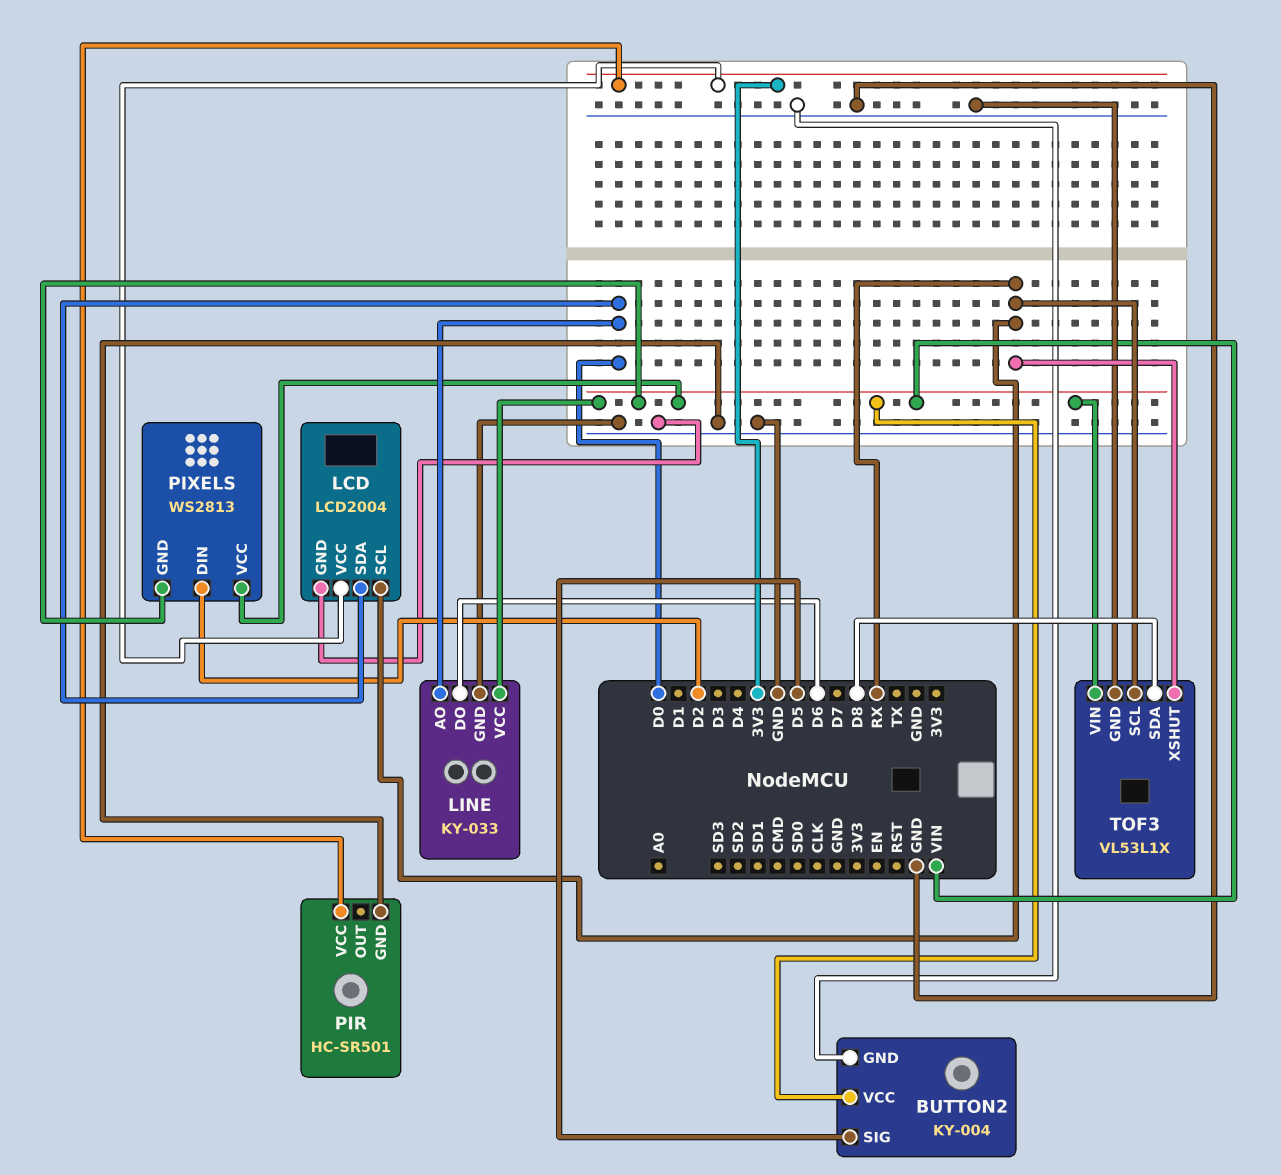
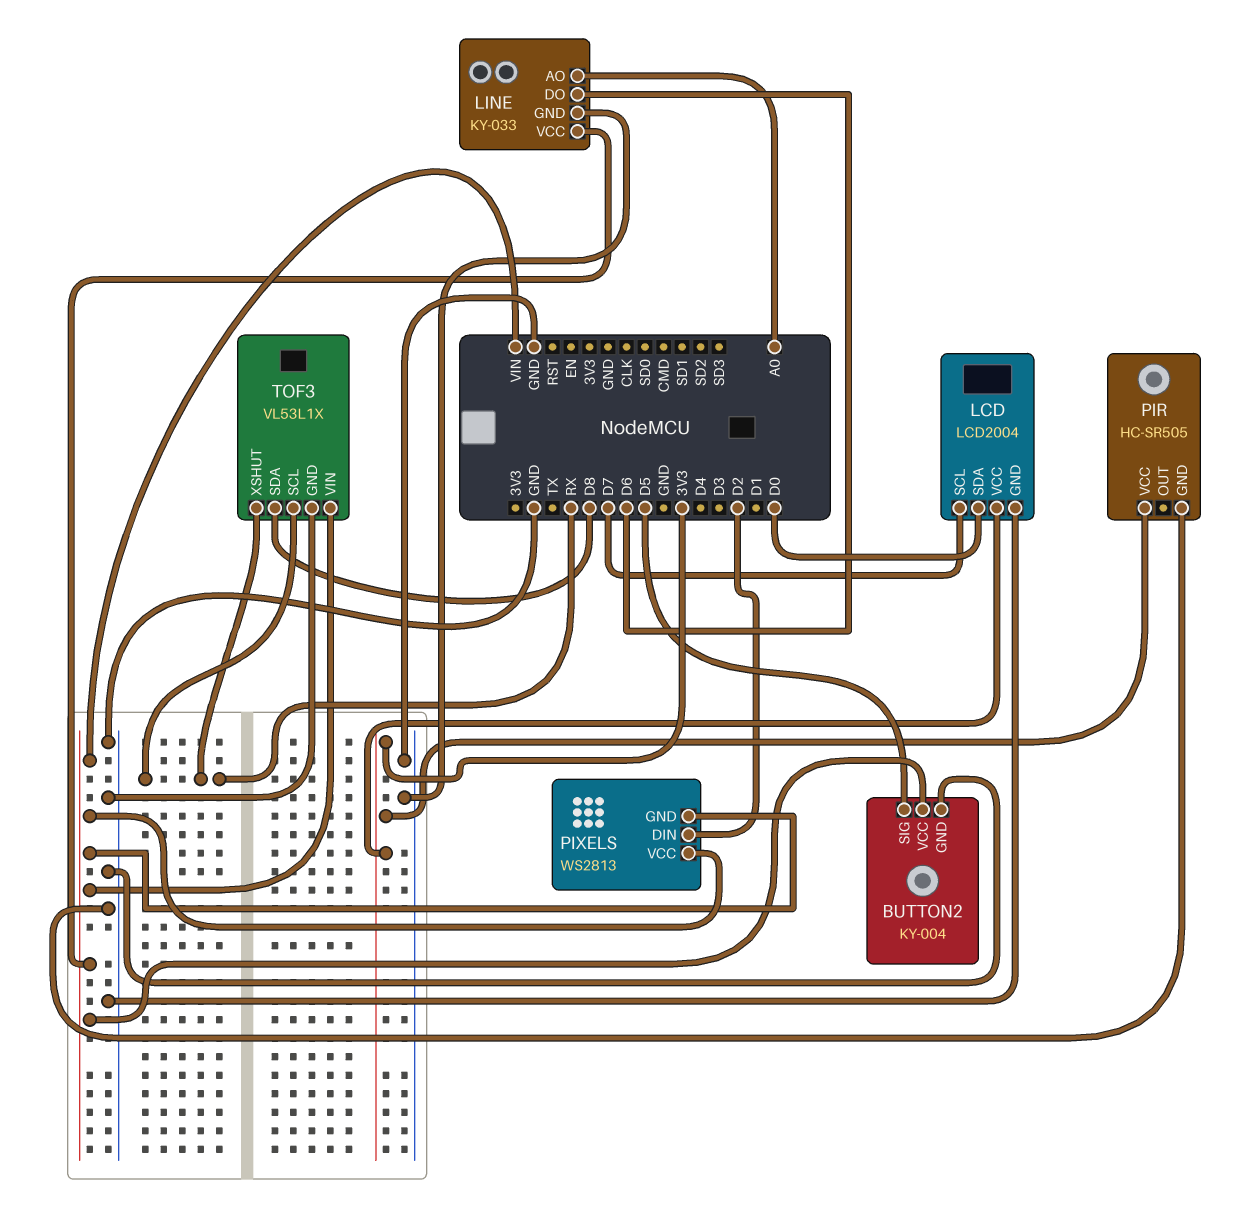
LCD pin SCL: RX -> D7
LINE pin AO: D0 -> A0
PIR: HC-SR501 -> HC-SR505

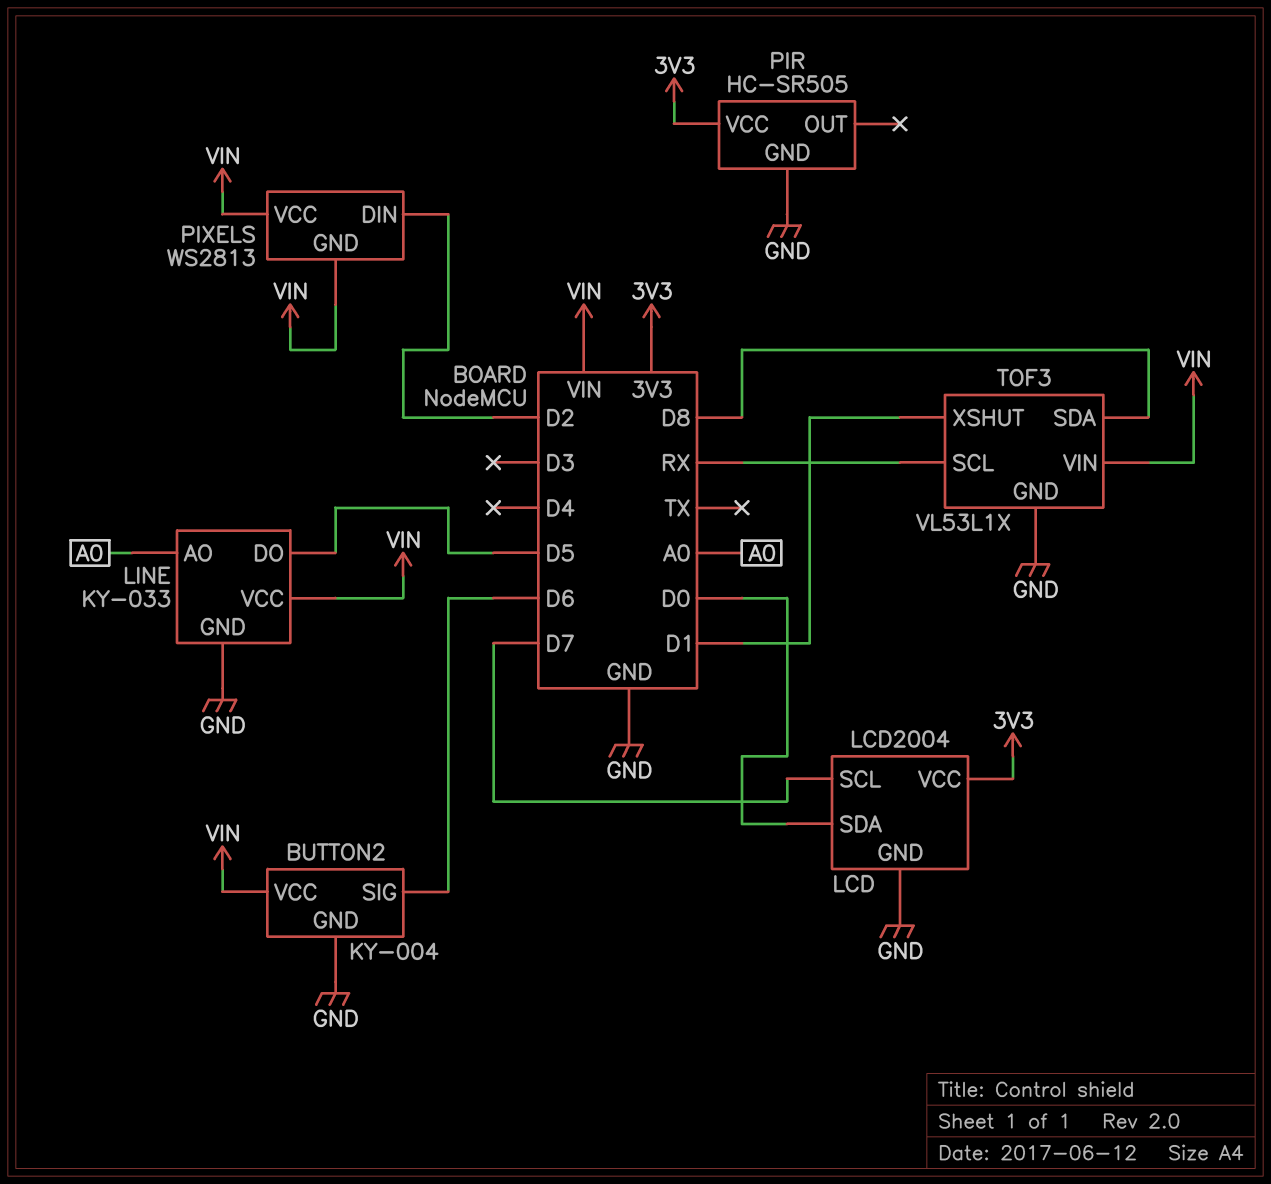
BUTTON2 pin SIG: D5 -> D6
LINE pin DO: D6 -> D5
TOF3 pin XSHUT: RX -> D1

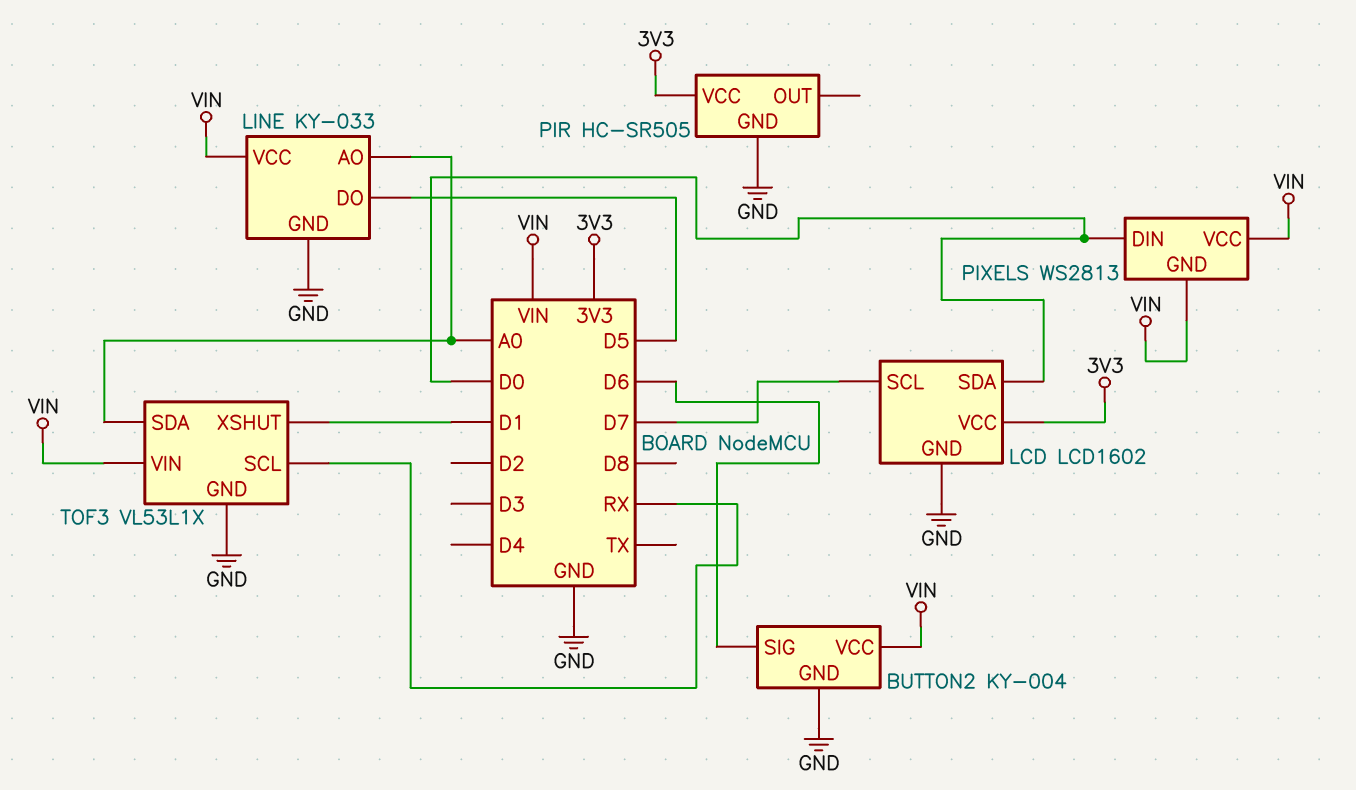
LCD: LCD2004 -> LCD1602
PIXELS pin DIN: D2 -> D0
TOF3 pin SDA: D8 -> A0

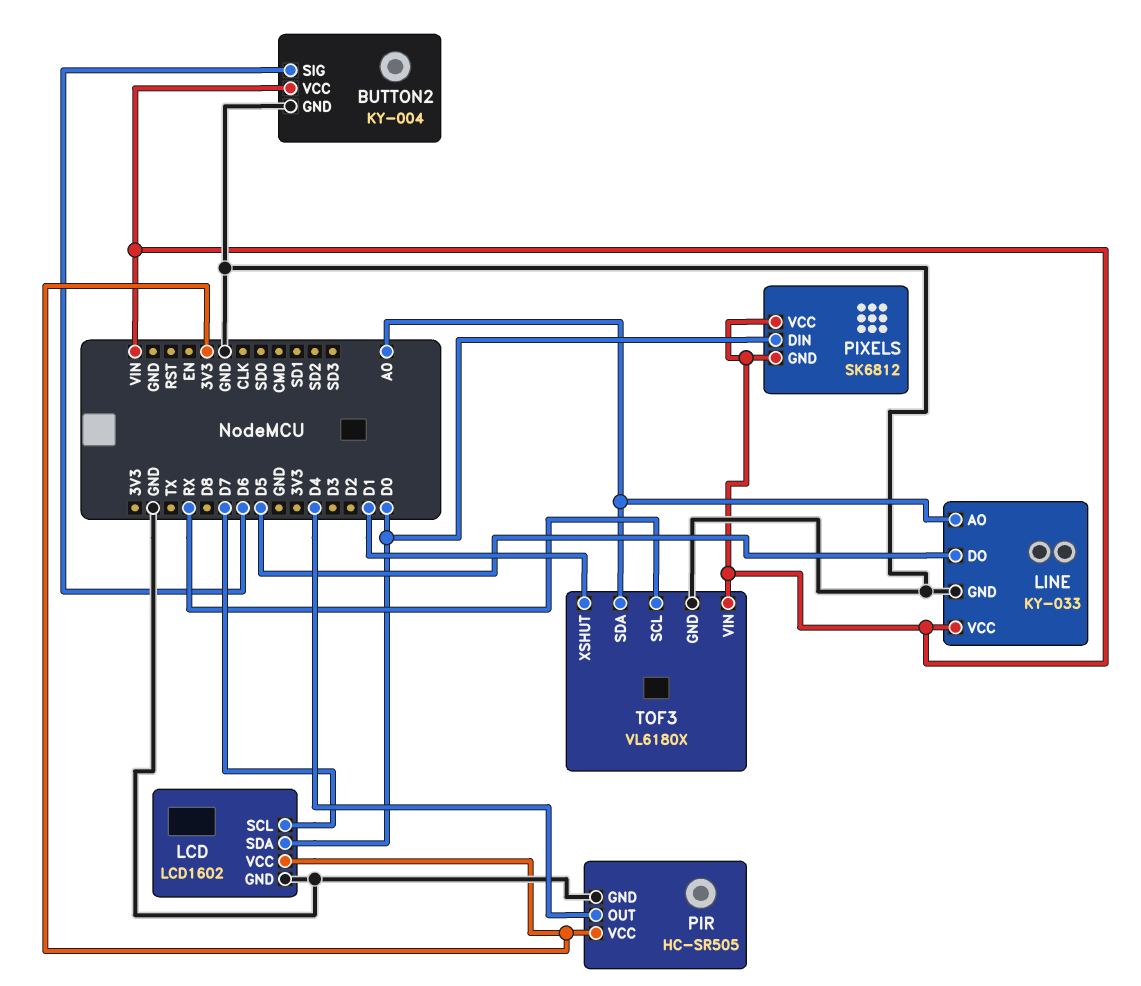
PIR pin OUT: none -> D4
PIXELS: WS2813 -> SK6812
TOF3: VL53L1X -> VL6180X

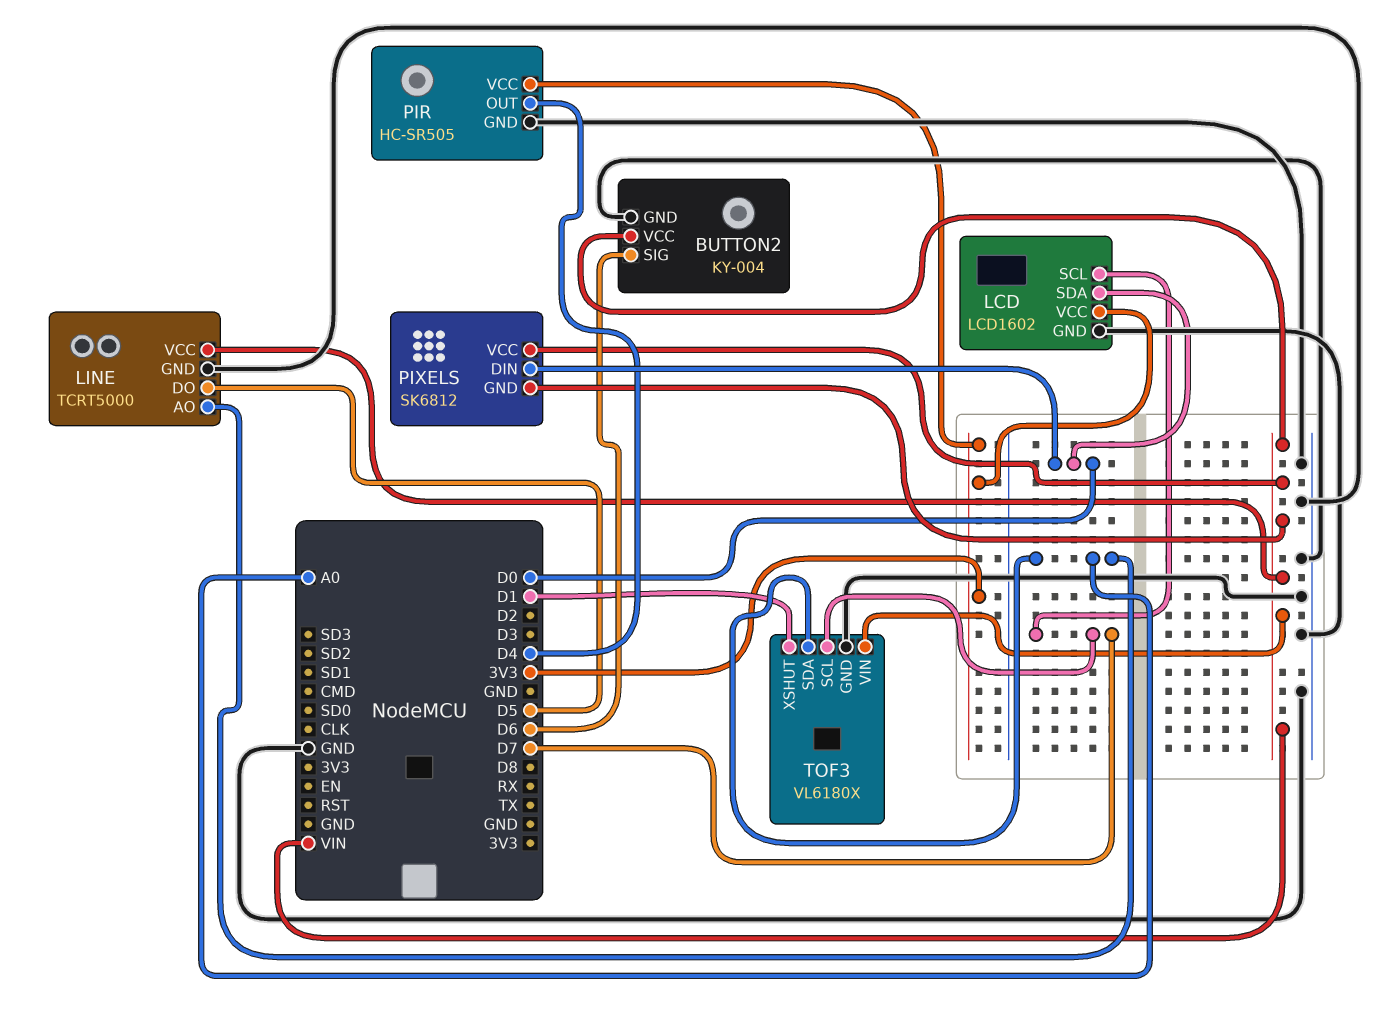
LINE: KY-033 -> TCRT5000
TOF3 pin SCL: RX -> D7

